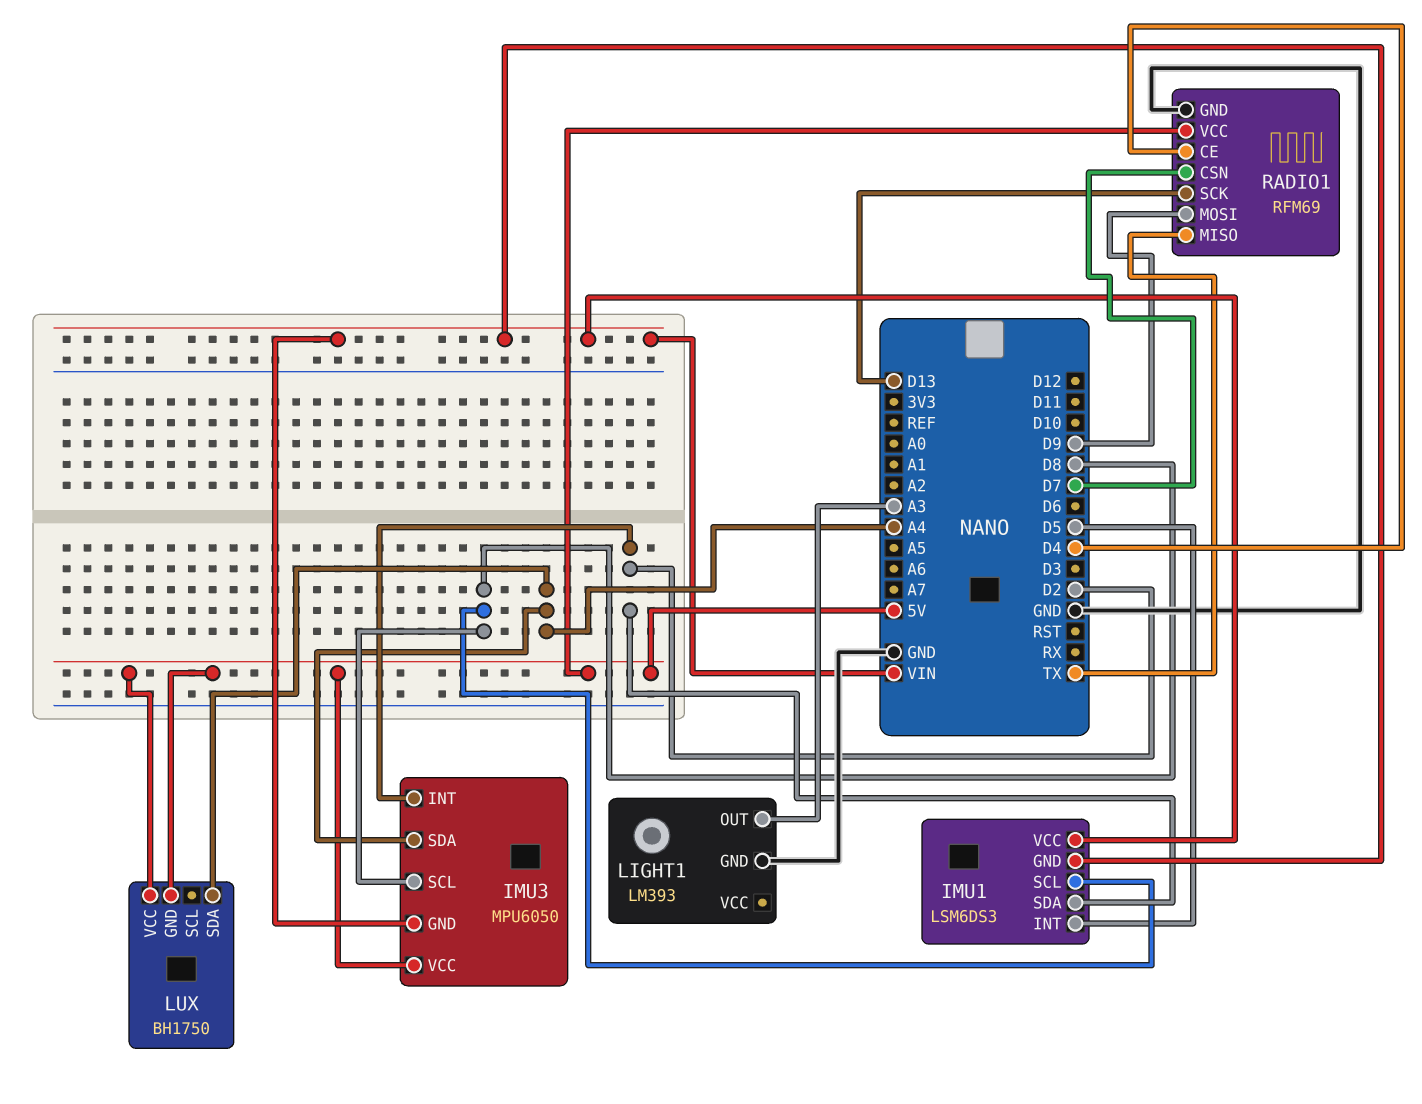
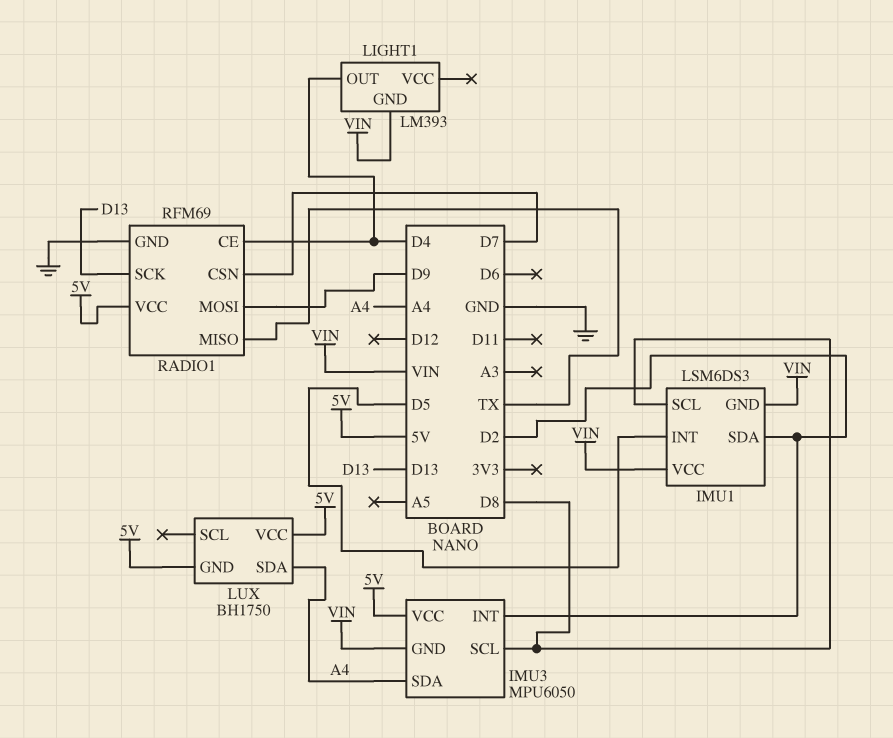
LIGHT1 pin GND: GND -> VIN
LIGHT1 pin OUT: A3 -> D4

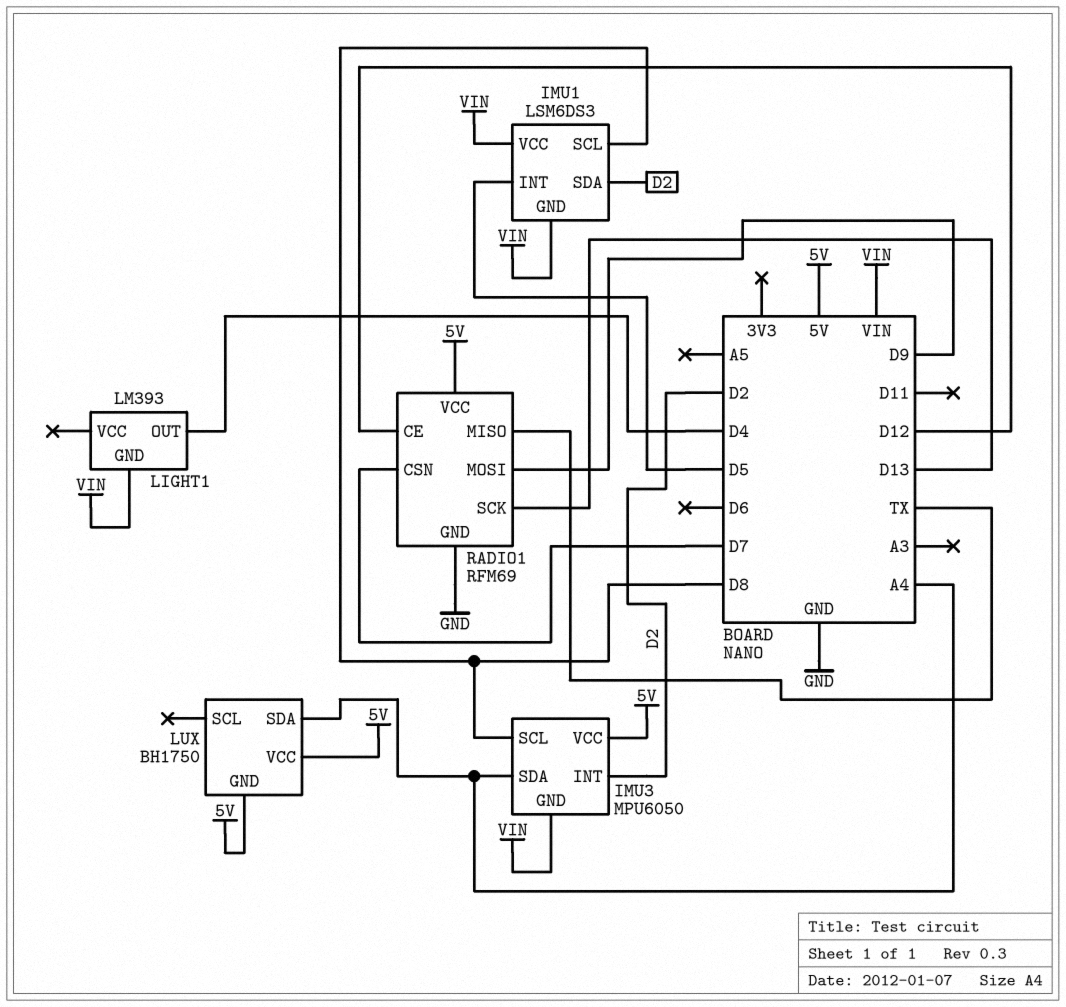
RADIO1 pin CE: D4 -> D12

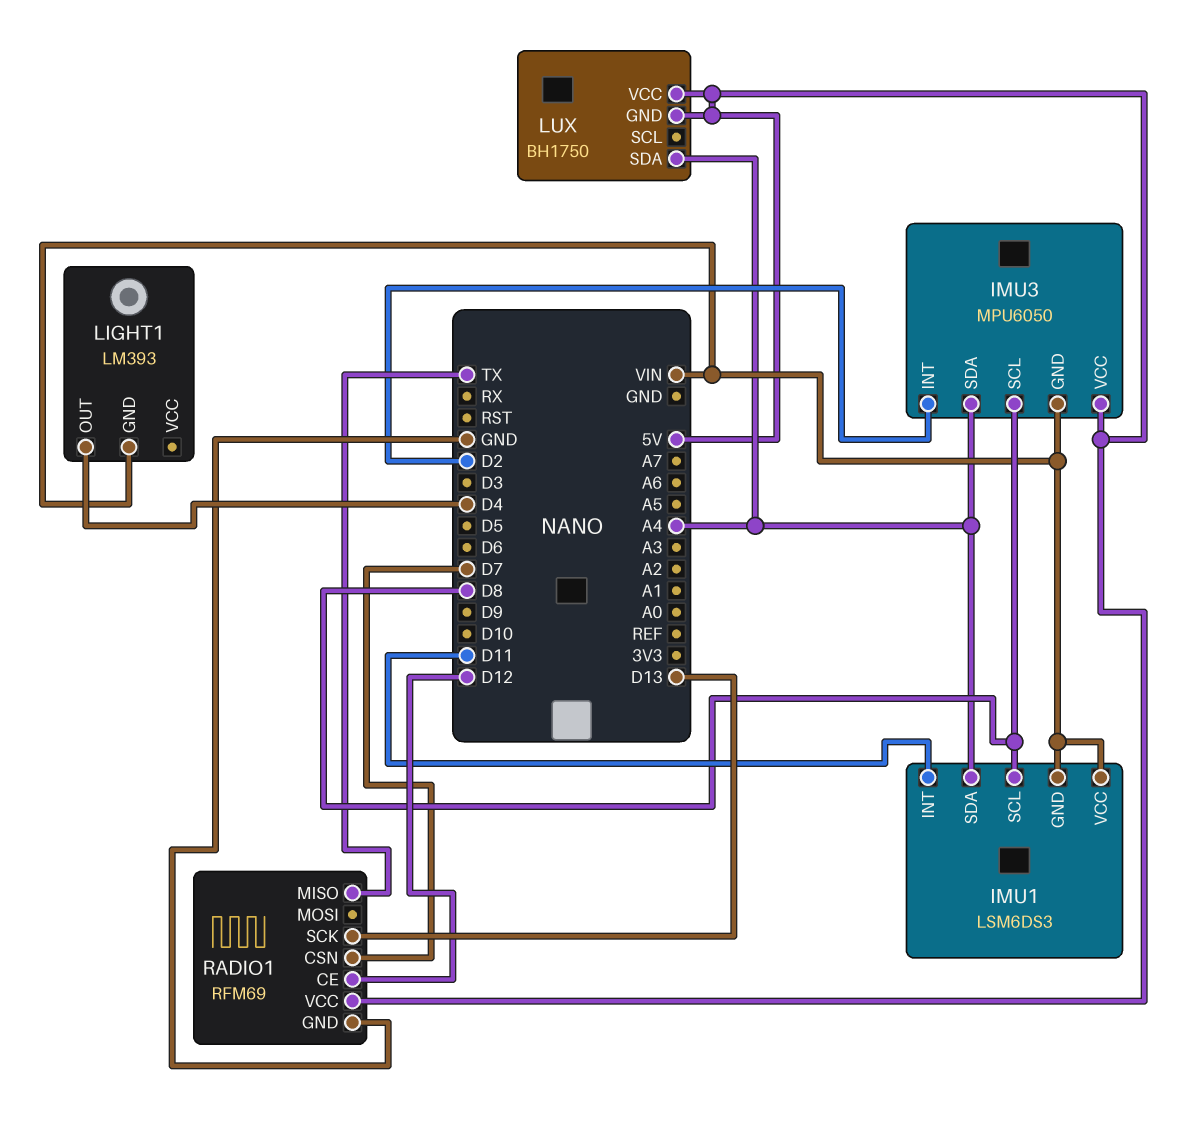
IMU1 pin INT: D5 -> D11
IMU1 pin SDA: D2 -> A4
RADIO1 pin MOSI: D9 -> none

